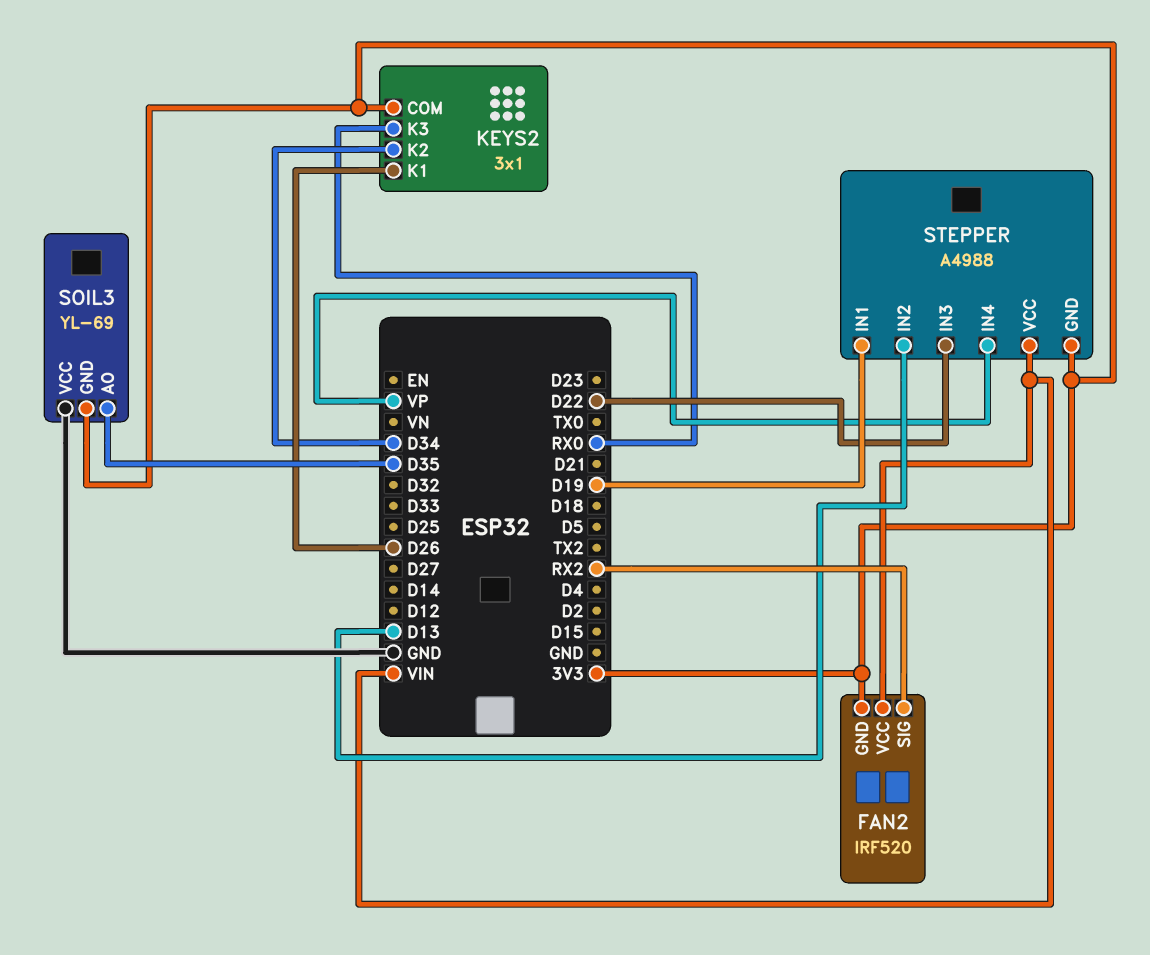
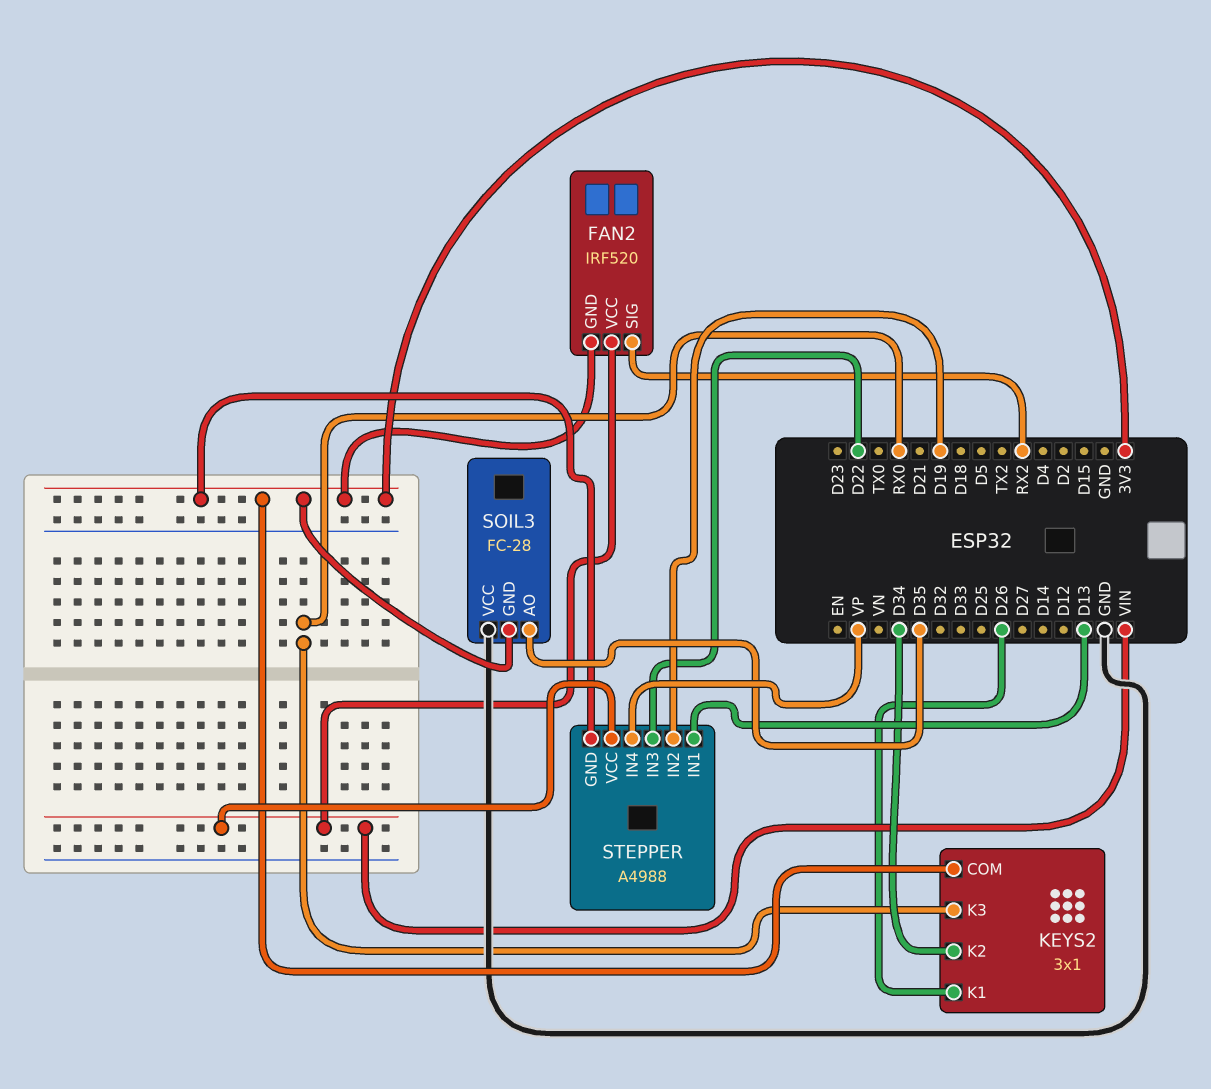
SOIL3: YL-69 -> FC-28
STEPPER pin IN1: D19 -> D13
STEPPER pin IN2: D13 -> D19

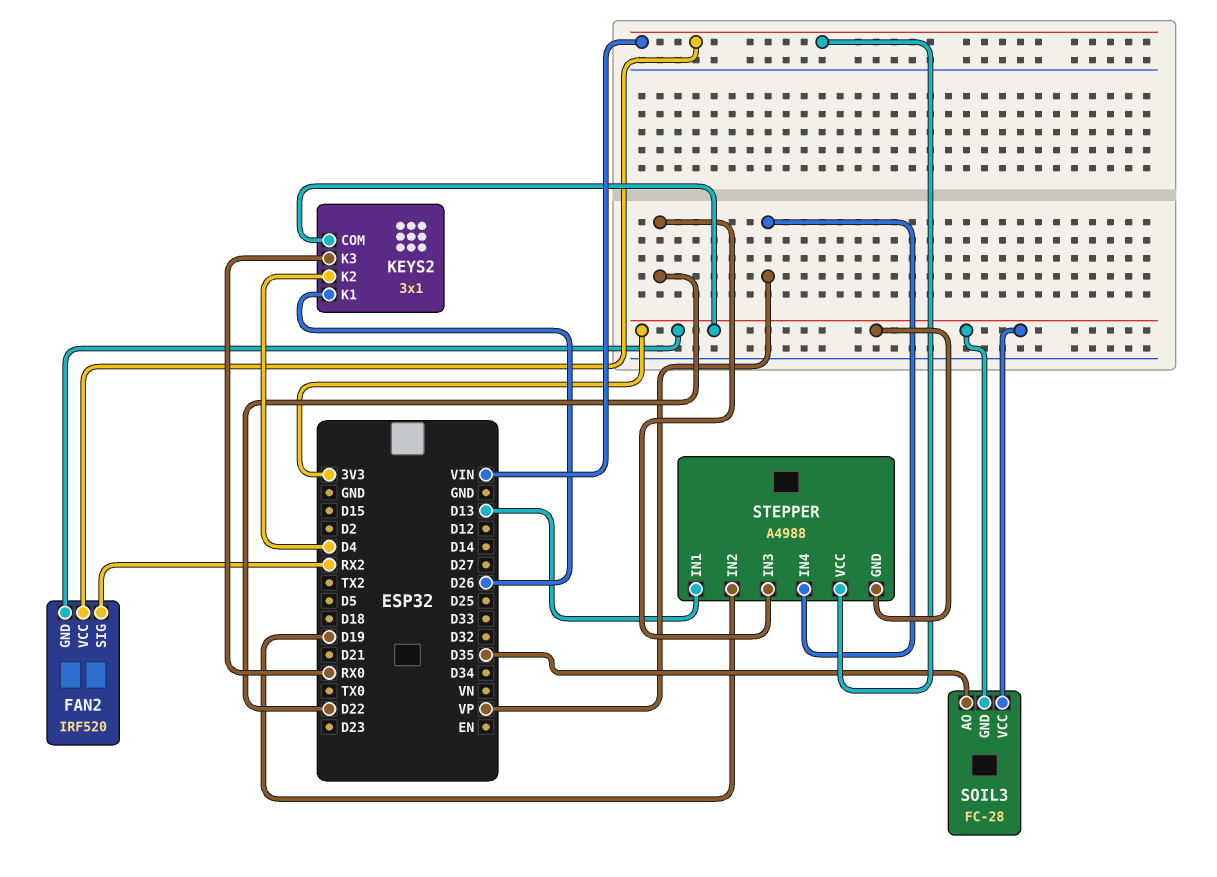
KEYS2 pin K2: D34 -> D4
SOIL3 pin VCC: GND -> 3V3

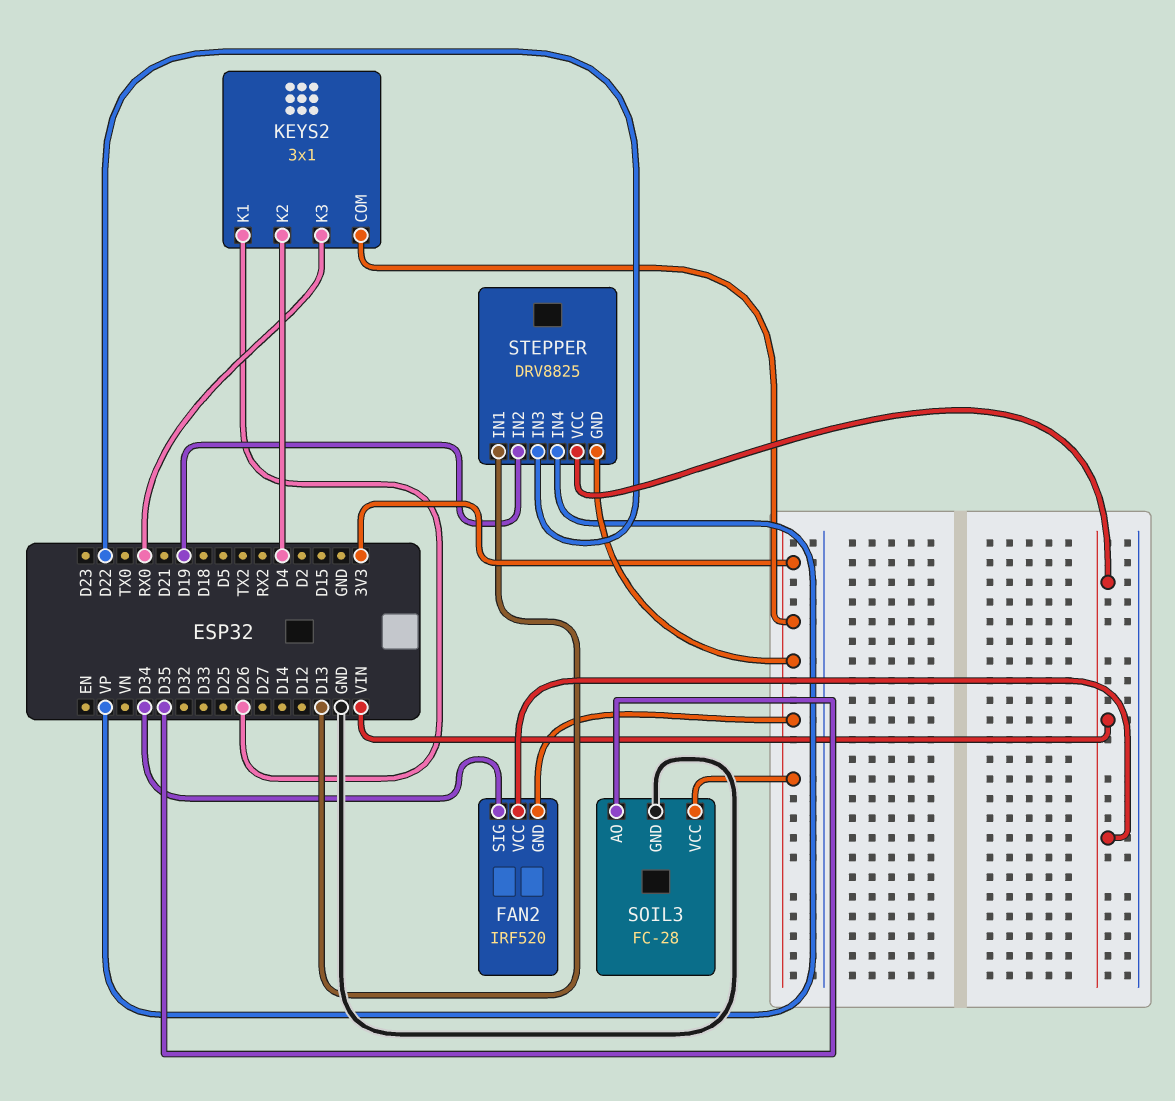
FAN2 pin SIG: RX2 -> D34
SOIL3 pin GND: 3V3 -> GND
STEPPER: A4988 -> DRV8825

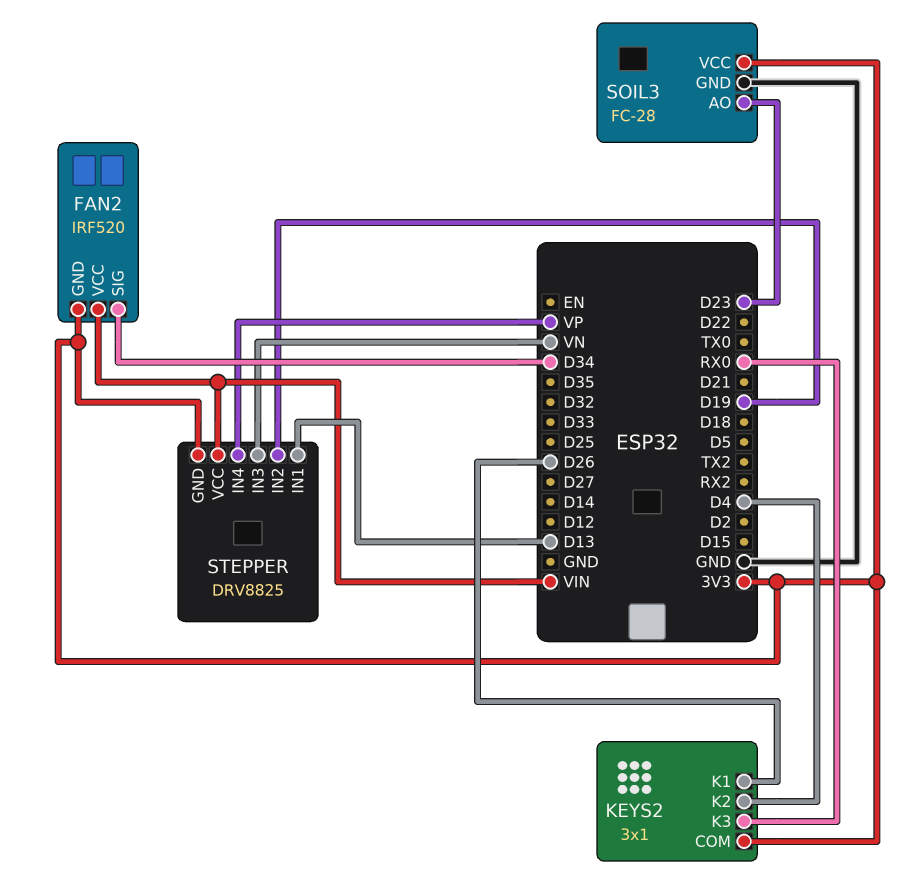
SOIL3 pin AO: D35 -> D23
STEPPER pin IN3: D22 -> VN

